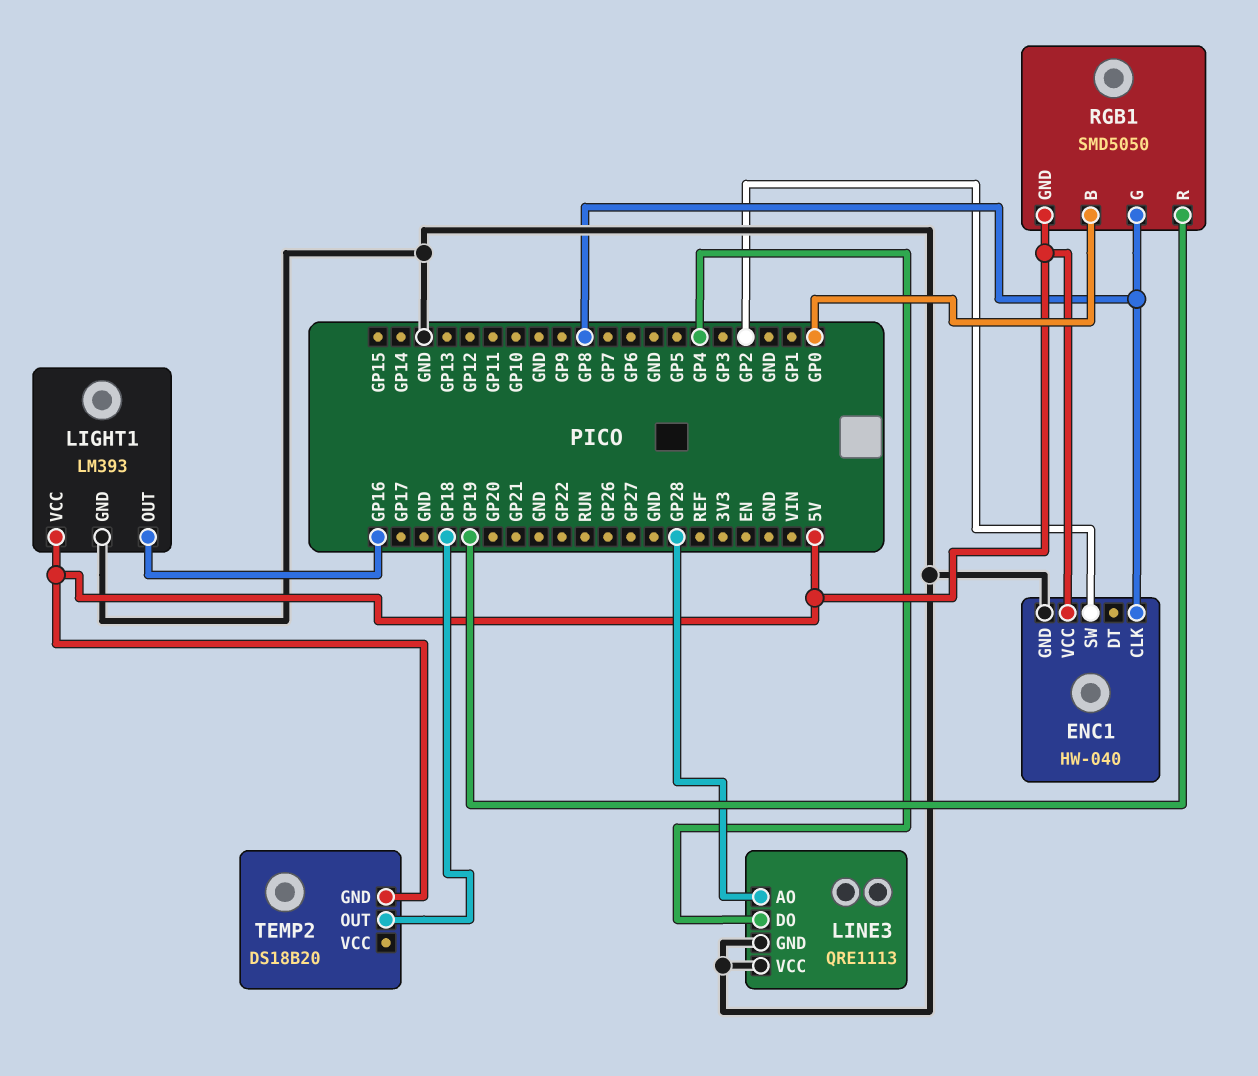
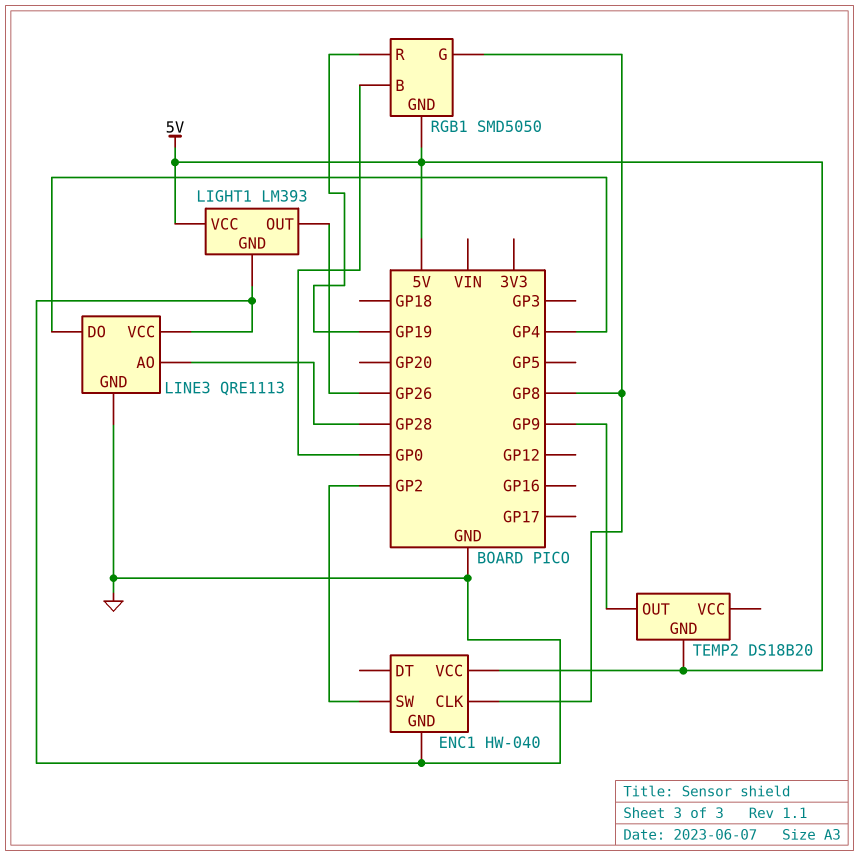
LIGHT1 pin OUT: GP16 -> GP26
TEMP2 pin OUT: GP18 -> GP9

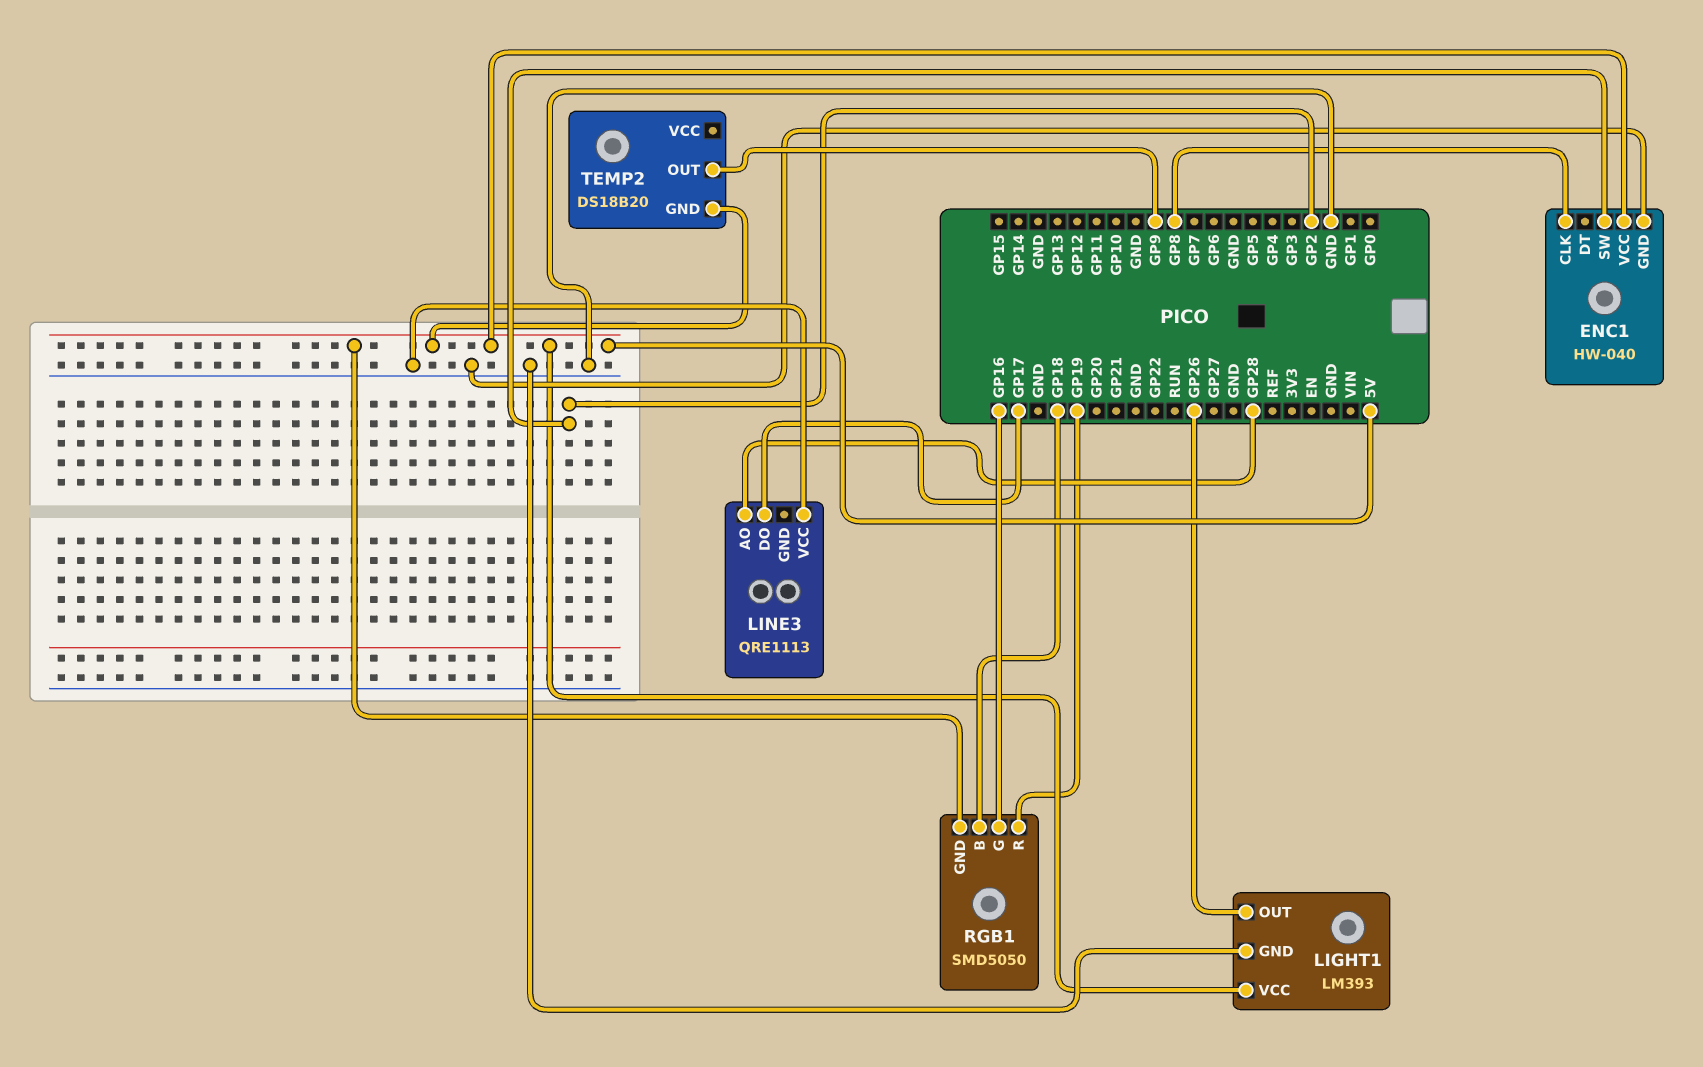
LINE3 pin DO: GP4 -> GP17
LINE3 pin GND: GND -> none
RGB1 pin B: GP0 -> GP18
RGB1 pin G: GP8 -> GP16

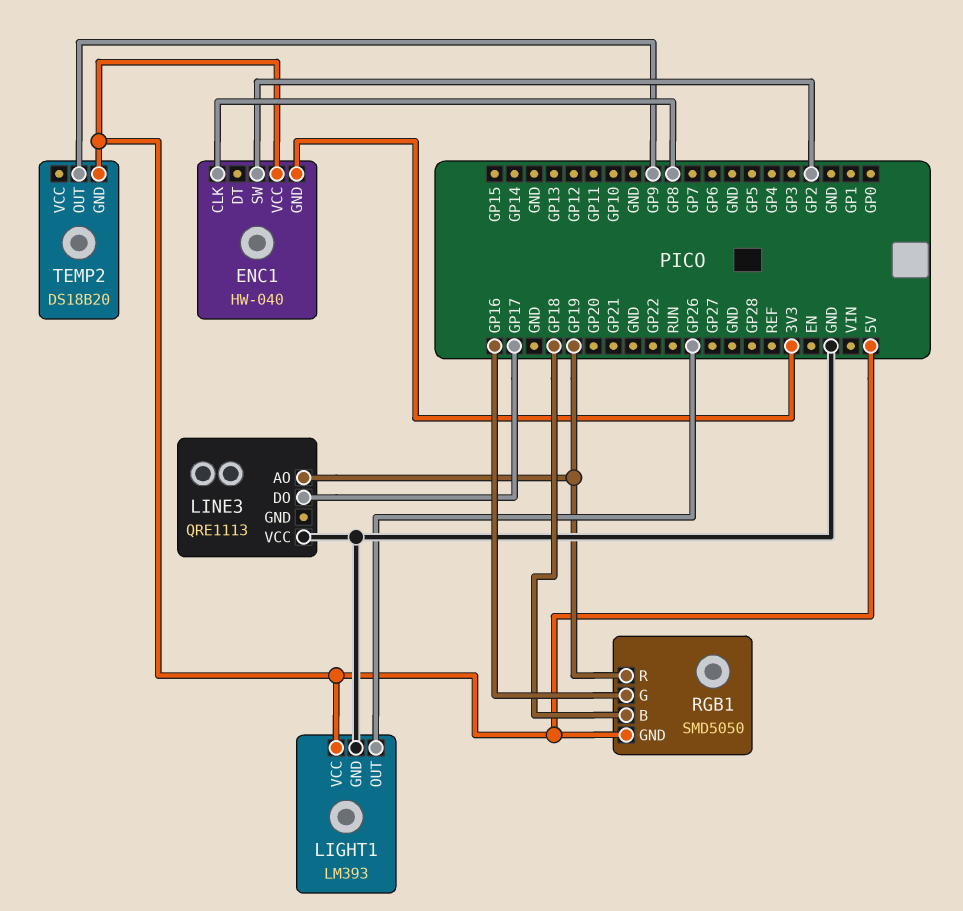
ENC1 pin GND: GND -> 3V3
LINE3 pin AO: GP28 -> GP19

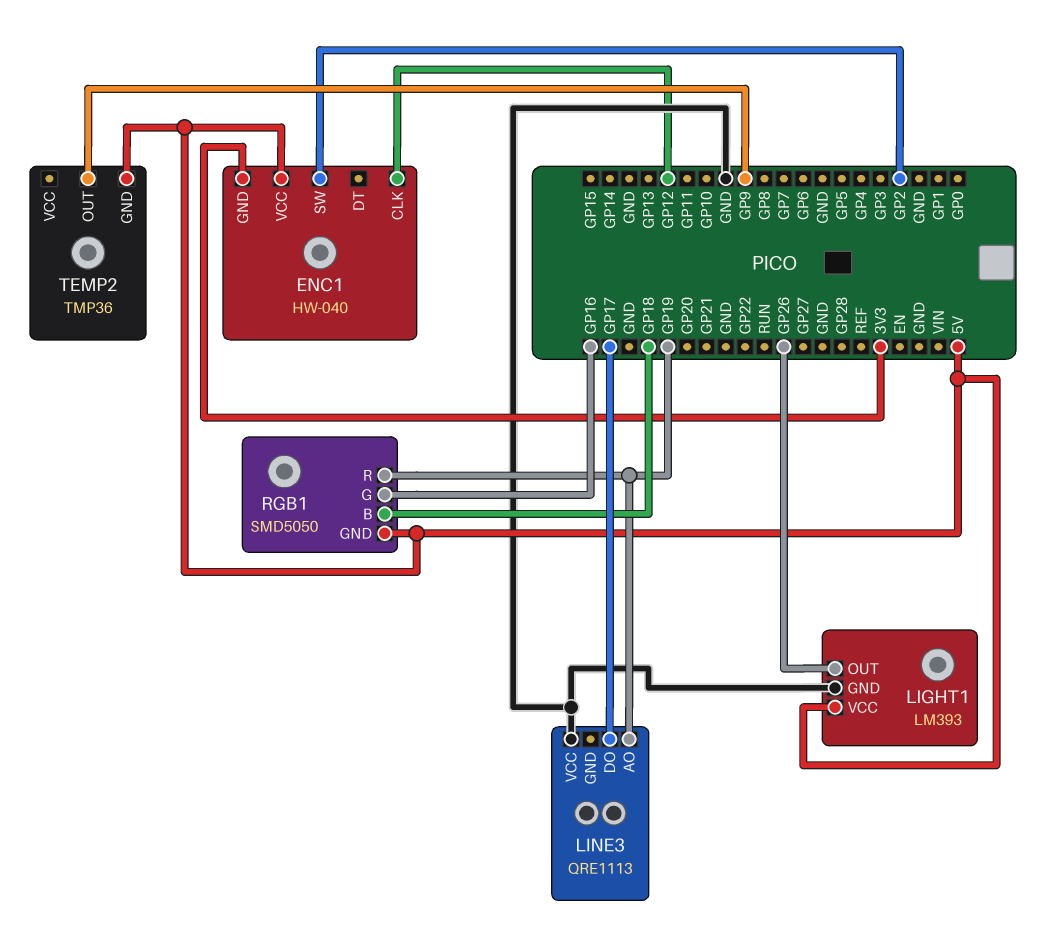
ENC1 pin CLK: GP8 -> GP12
TEMP2: DS18B20 -> TMP36

